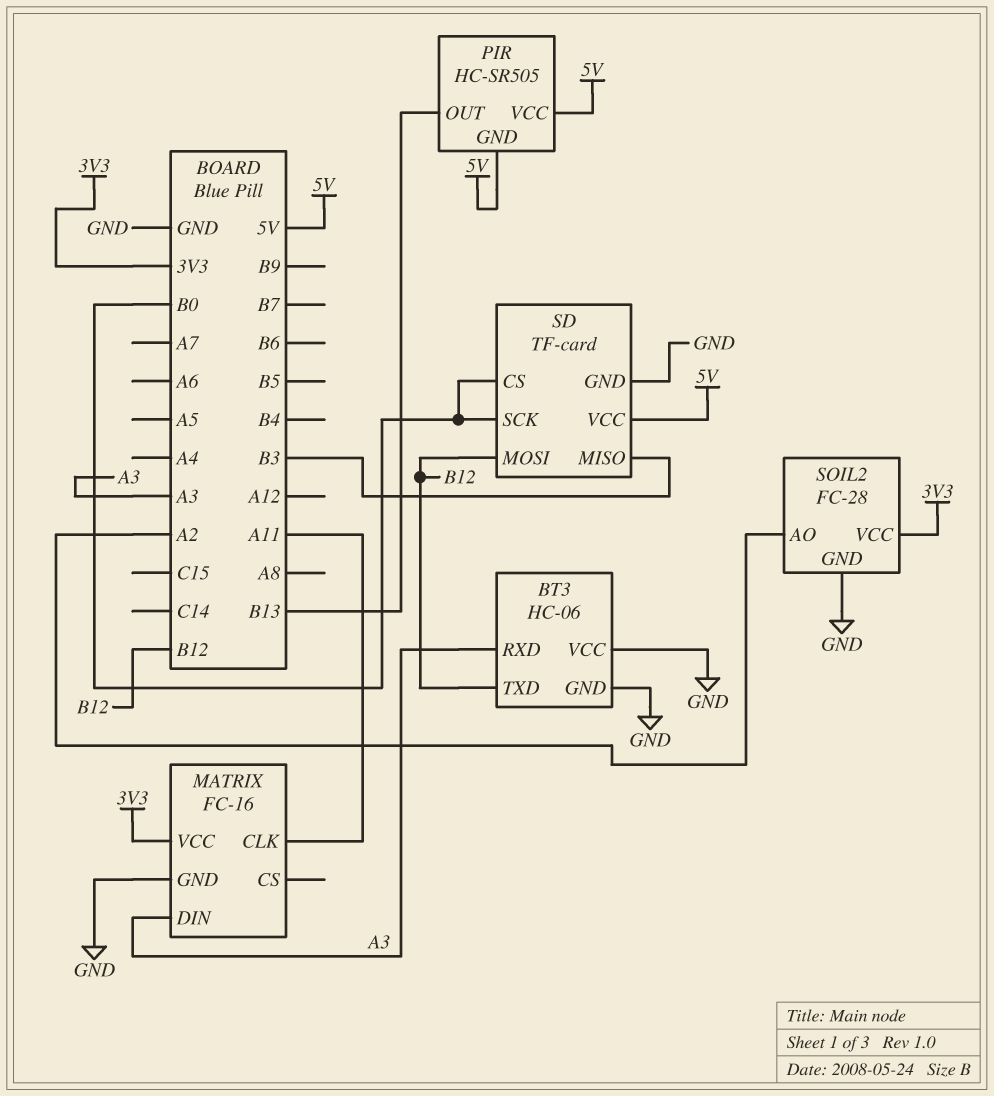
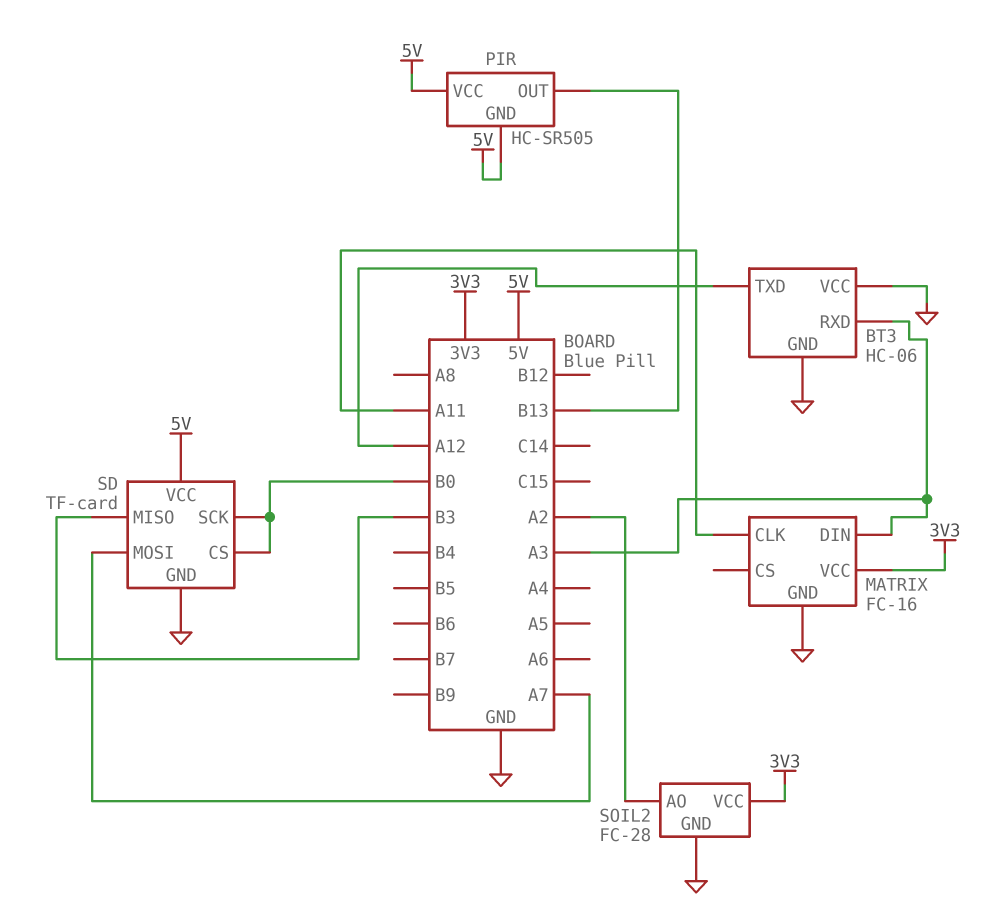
BT3 pin TXD: B12 -> A12
SD pin MOSI: B12 -> A7

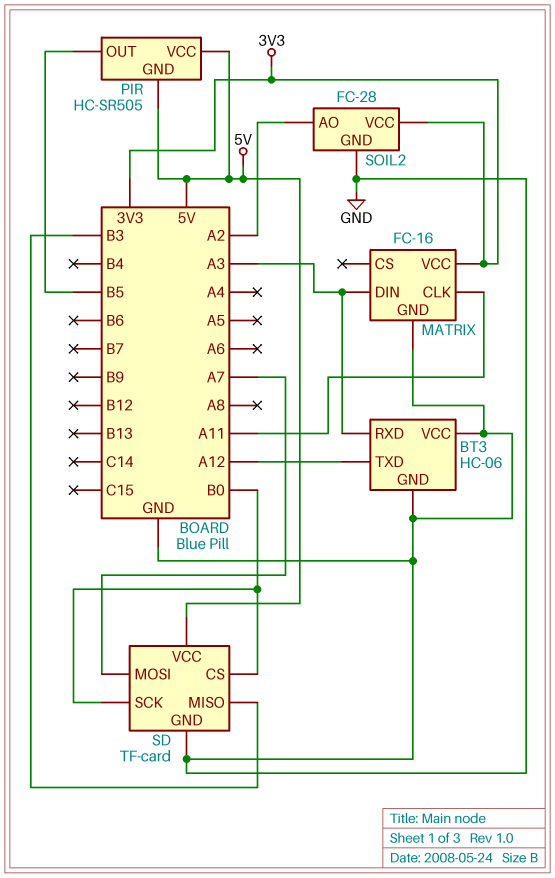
PIR pin OUT: B13 -> B5

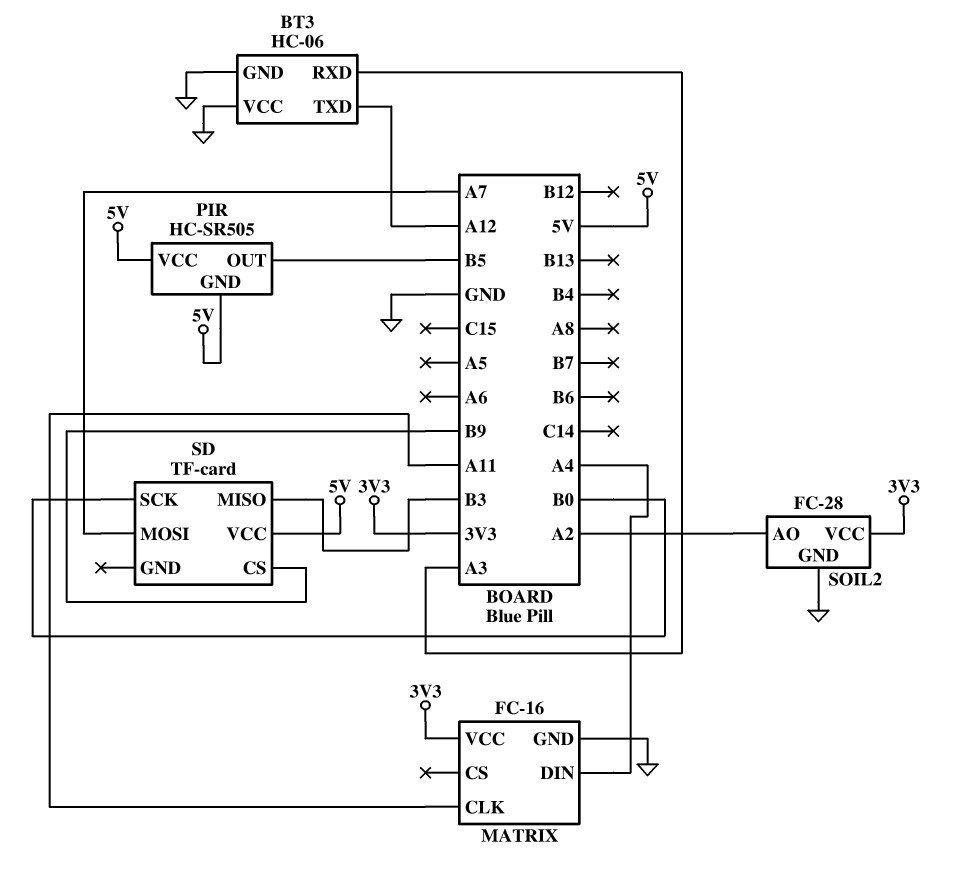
MATRIX pin DIN: A3 -> A4
SD pin CS: B0 -> B9
SD pin GND: GND -> none

